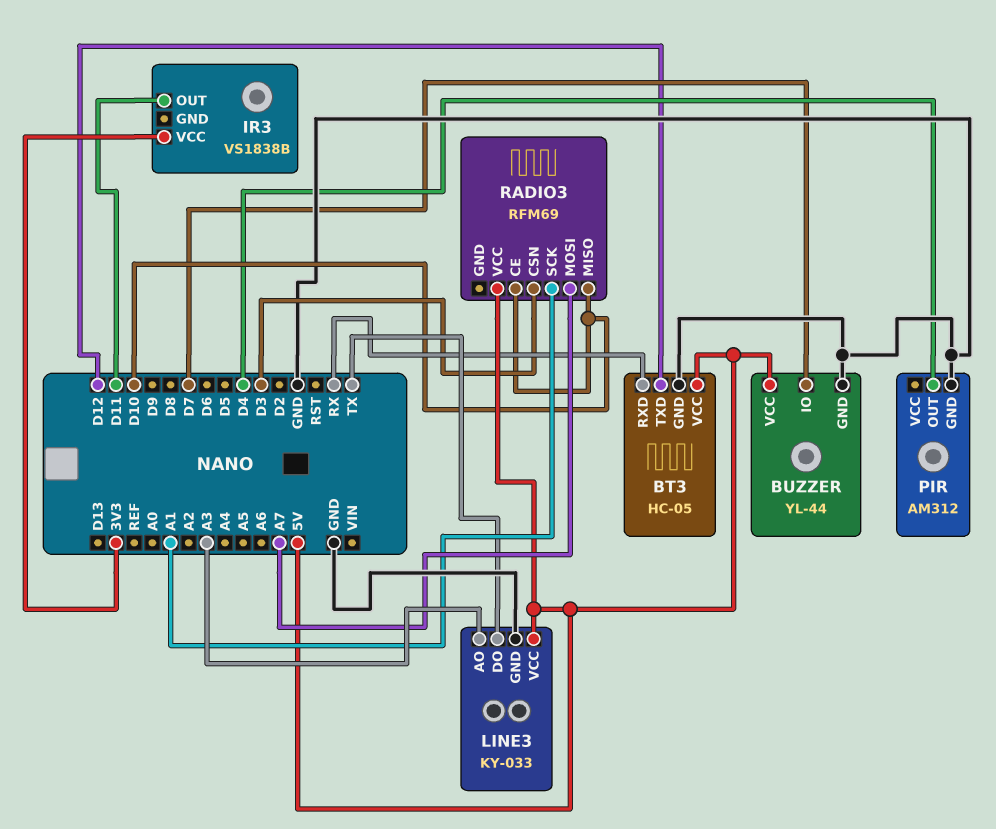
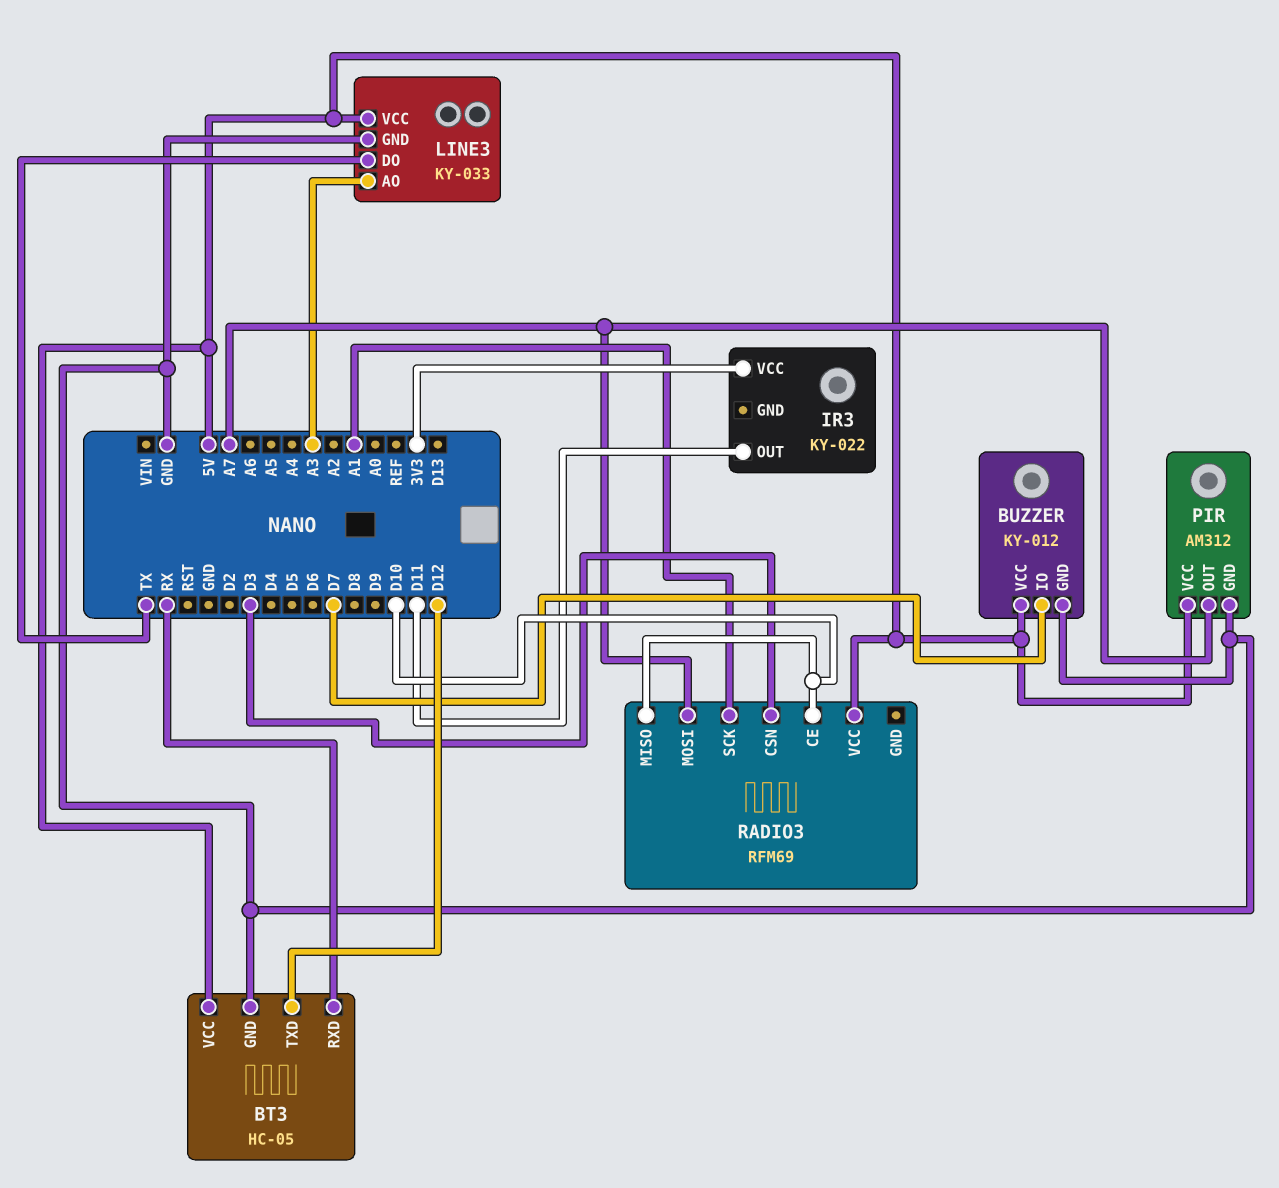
BUZZER: YL-44 -> KY-012
IR3: VS1838B -> KY-022
PIR pin OUT: D4 -> A7
PIR pin VCC: none -> 5V

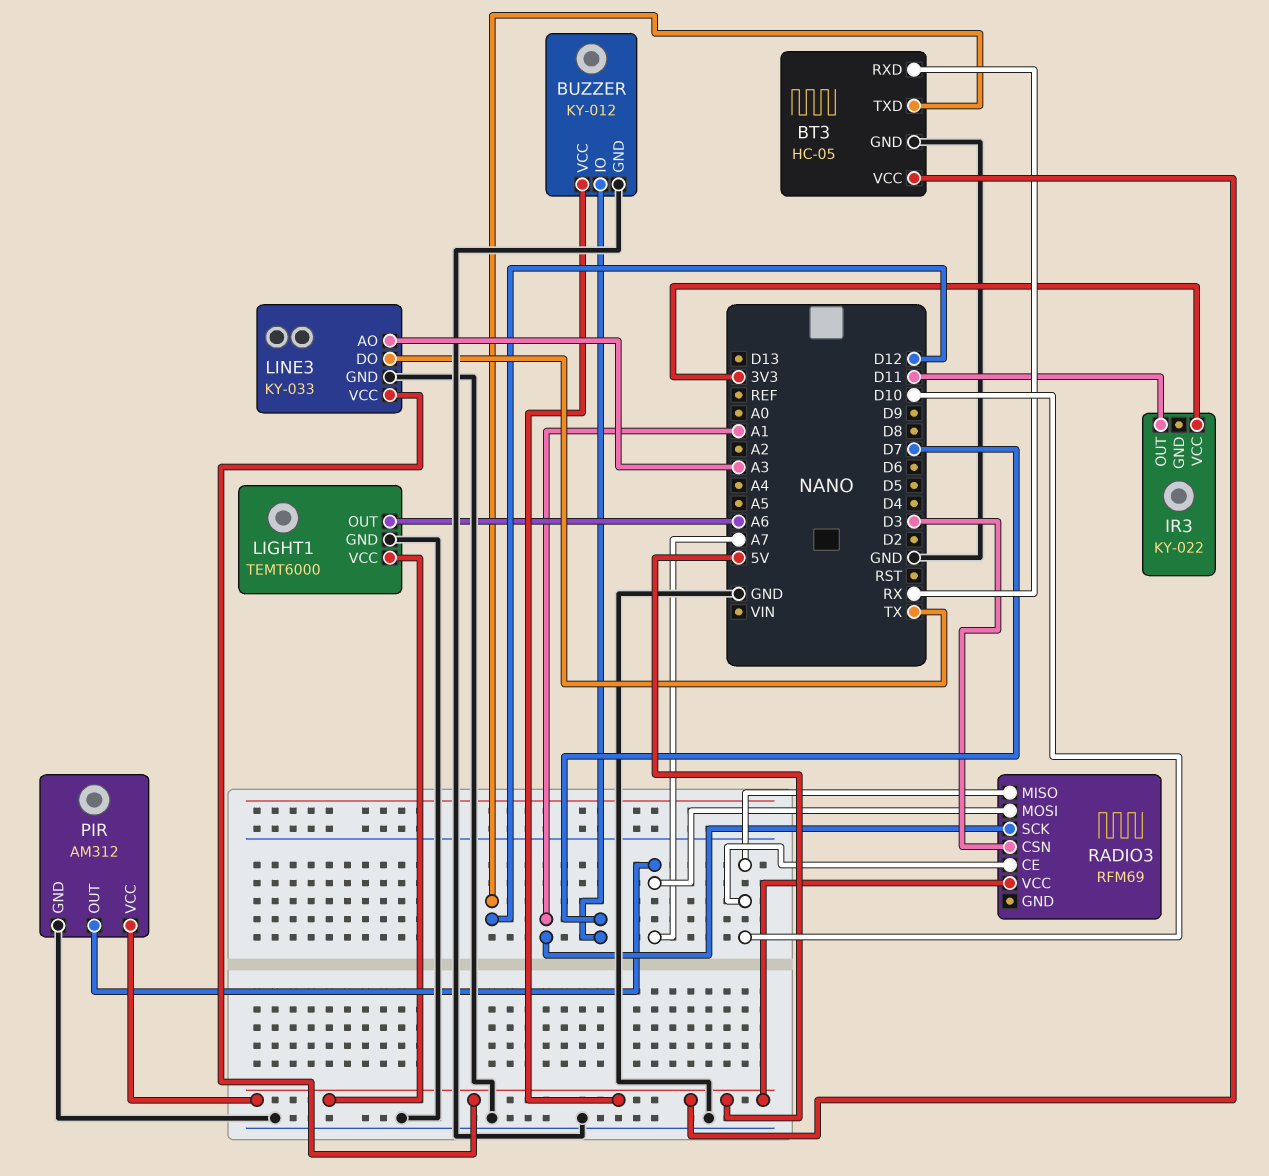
LIGHT1: none -> TEMT6000
LIGHT1 pin GND: none -> GND
LIGHT1 pin OUT: none -> A6
LIGHT1 pin VCC: none -> 5V

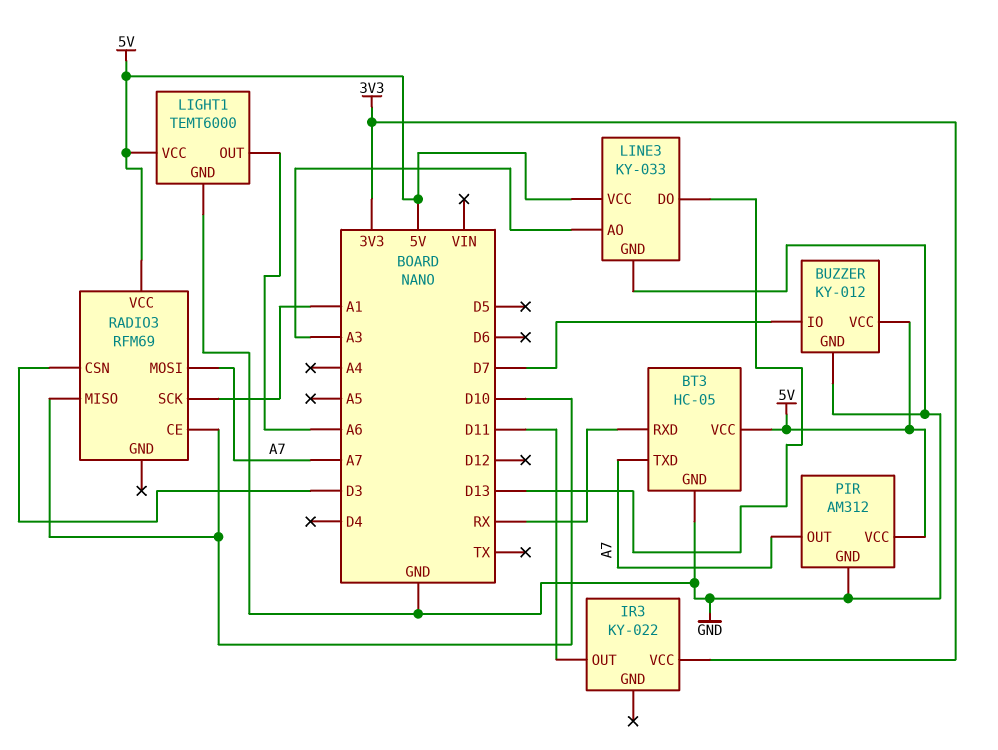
BT3 pin TXD: D12 -> A7
LINE3 pin DO: TX -> D13

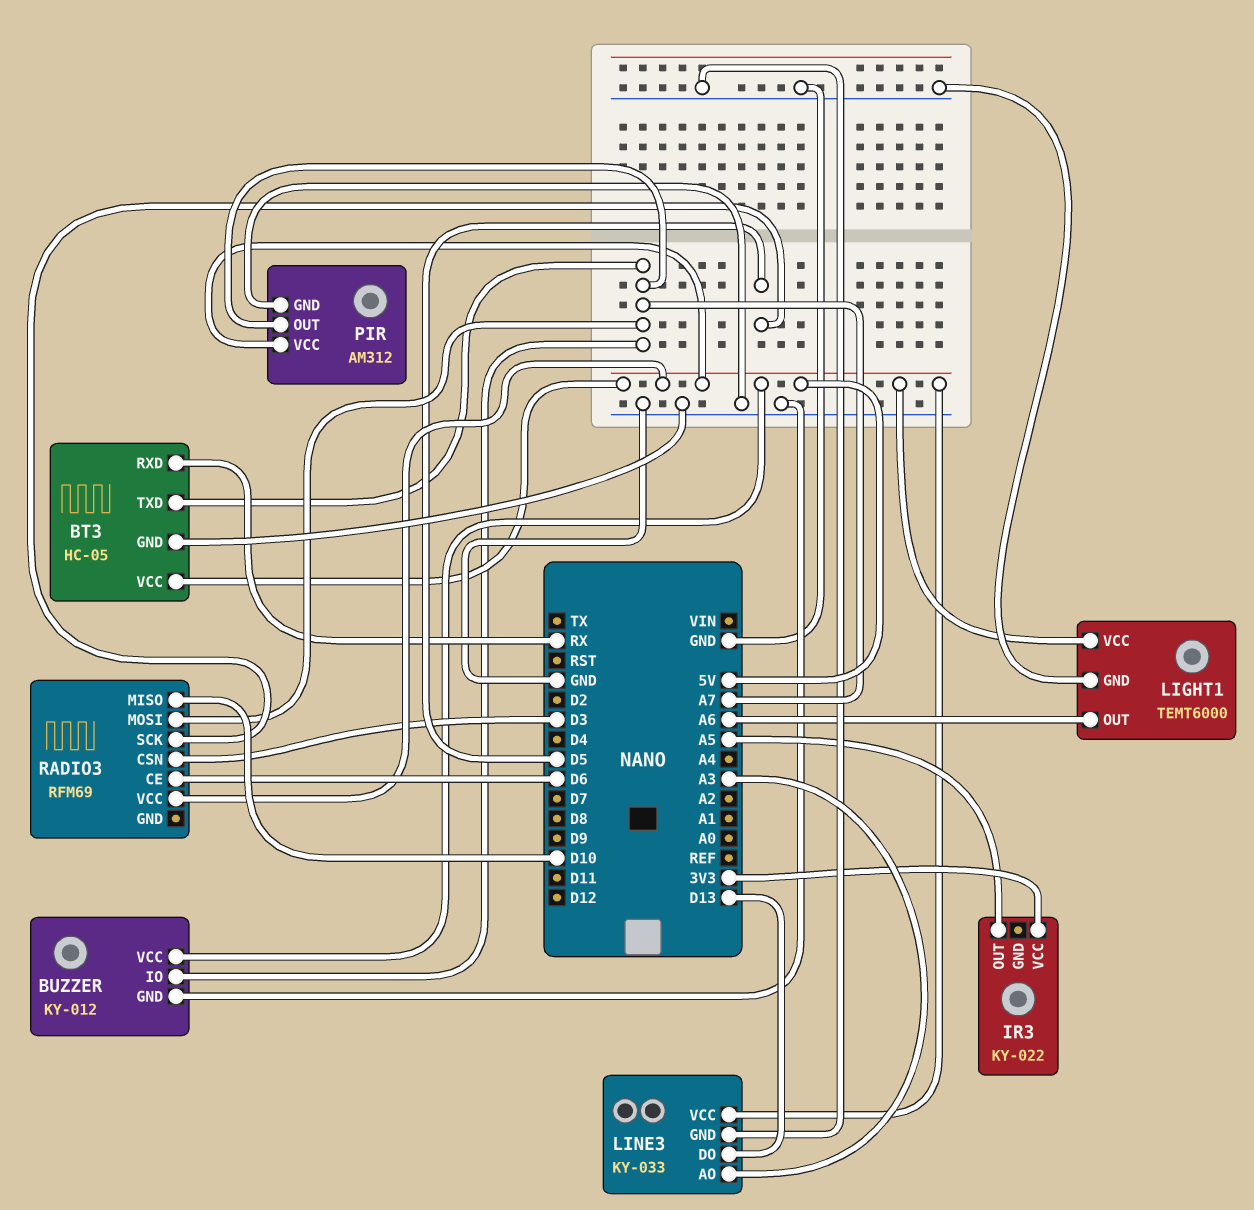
BUZZER pin IO: D7 -> A7
IR3 pin OUT: D11 -> A5
RADIO3 pin CE: D10 -> D6
RADIO3 pin SCK: A1 -> D5

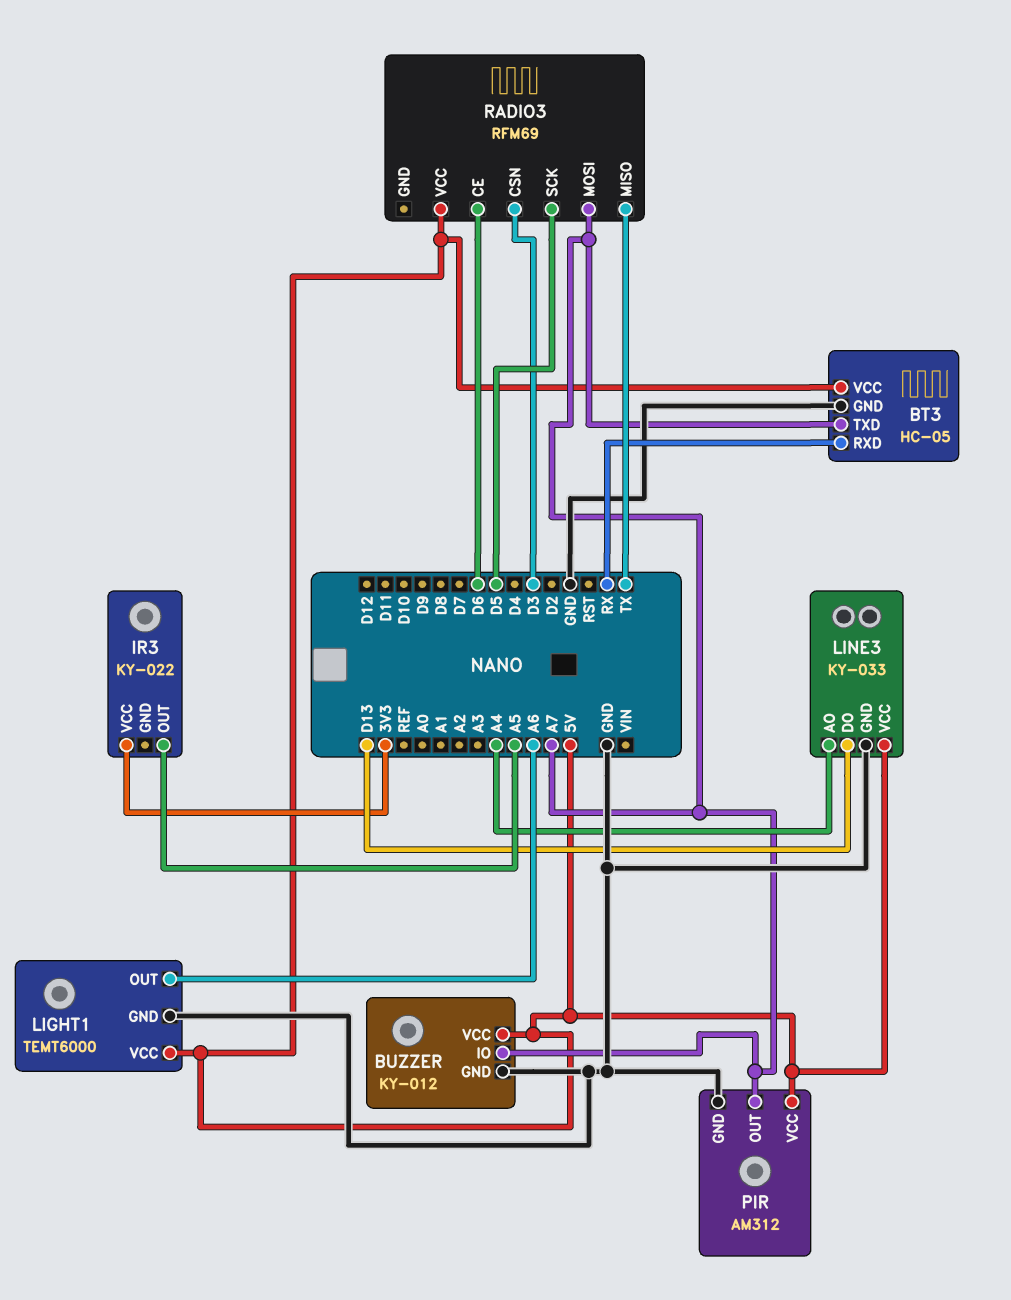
LINE3 pin AO: A3 -> A4
RADIO3 pin MISO: D10 -> TX

